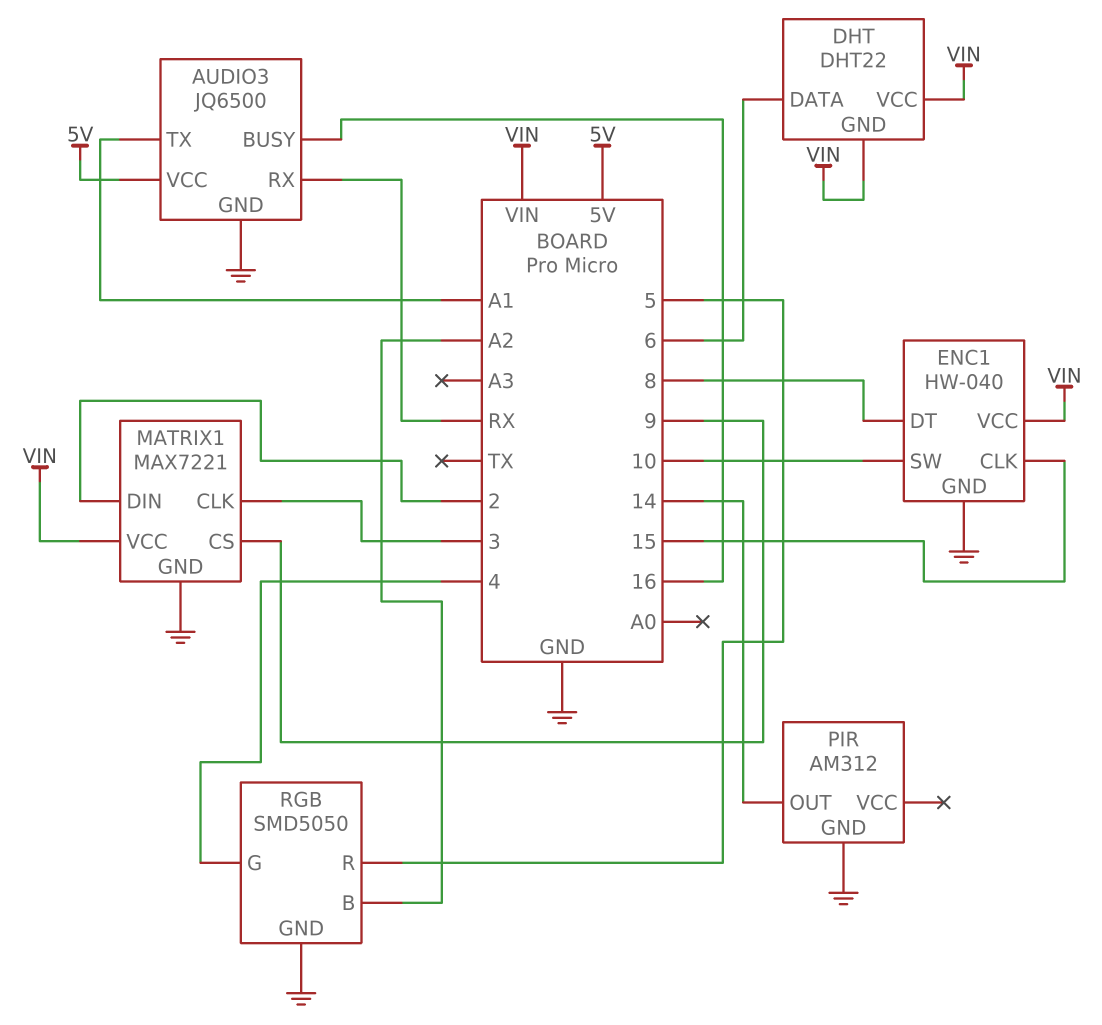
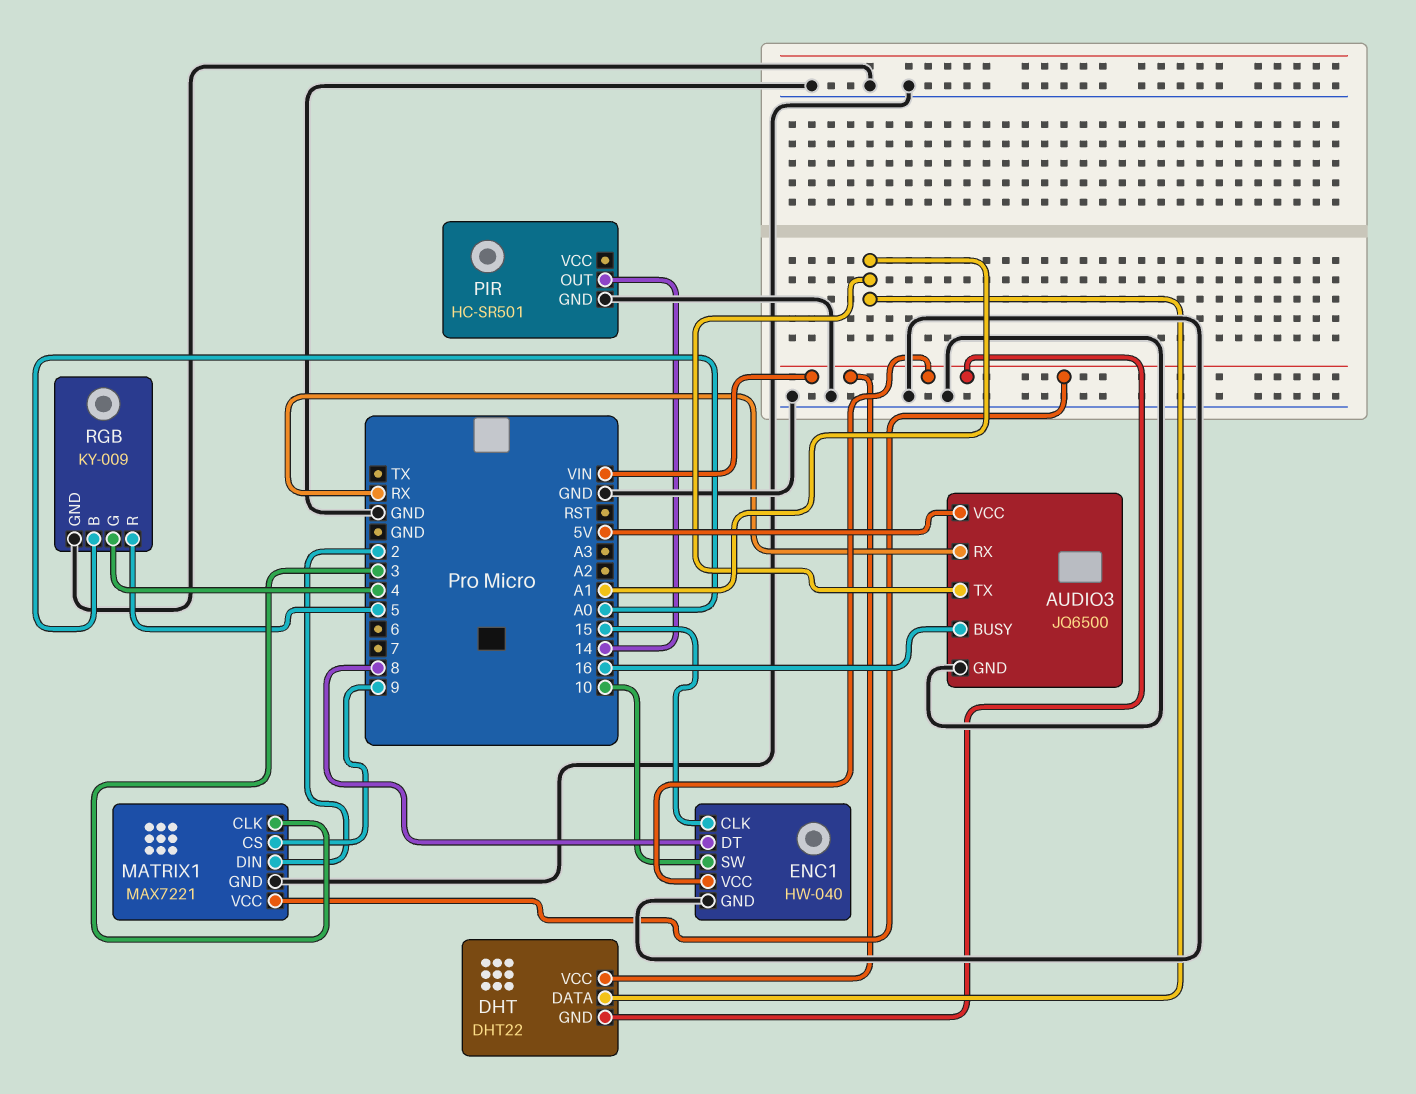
DHT pin DATA: 6 -> A1
PIR: AM312 -> HC-SR501
RGB: SMD5050 -> KY-009
RGB pin B: A2 -> A0

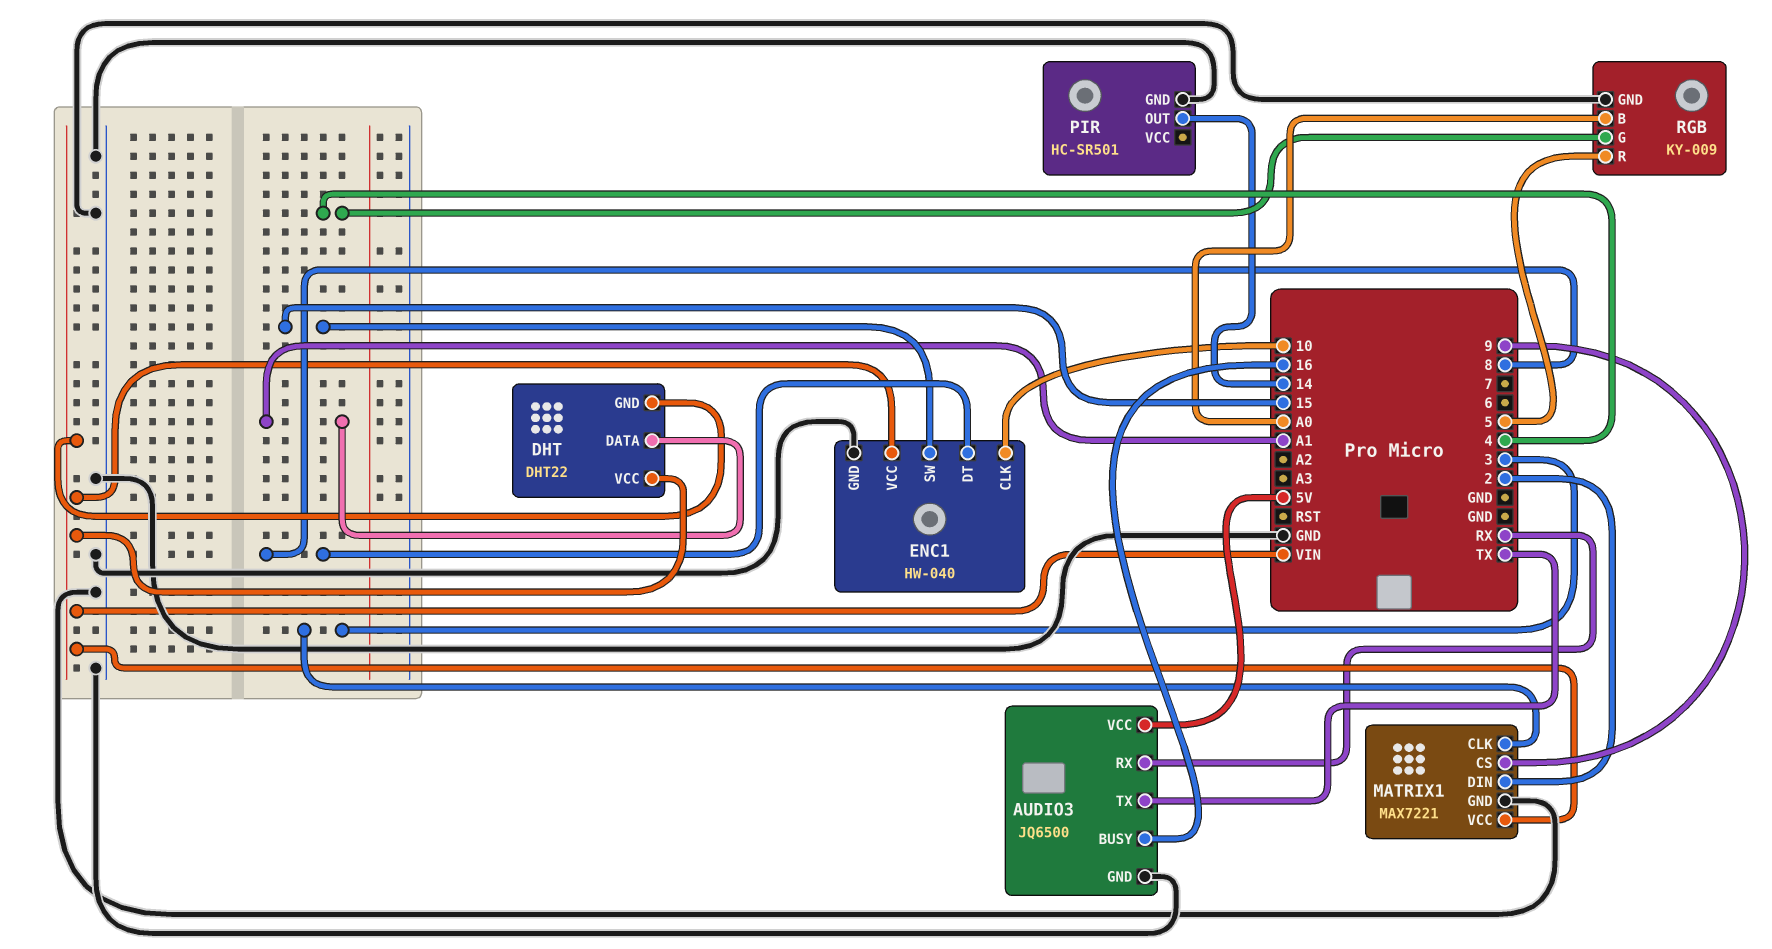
AUDIO3 pin TX: A1 -> TX
ENC1 pin CLK: 15 -> 10
ENC1 pin SW: 10 -> 15

